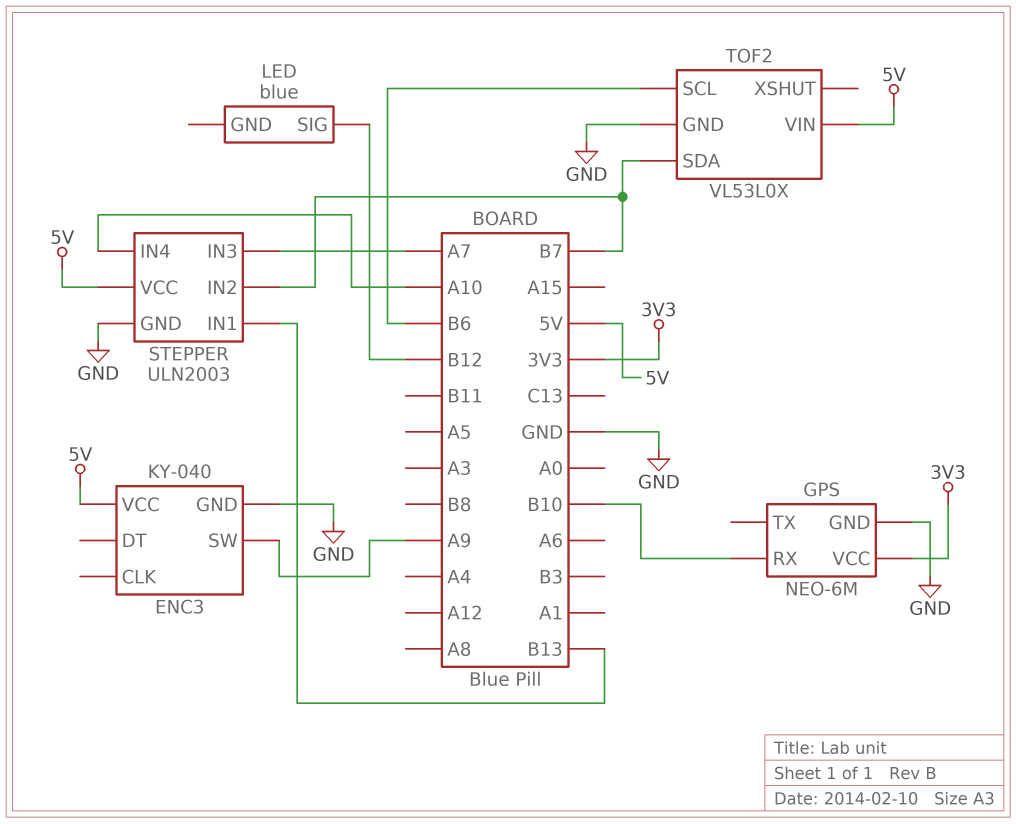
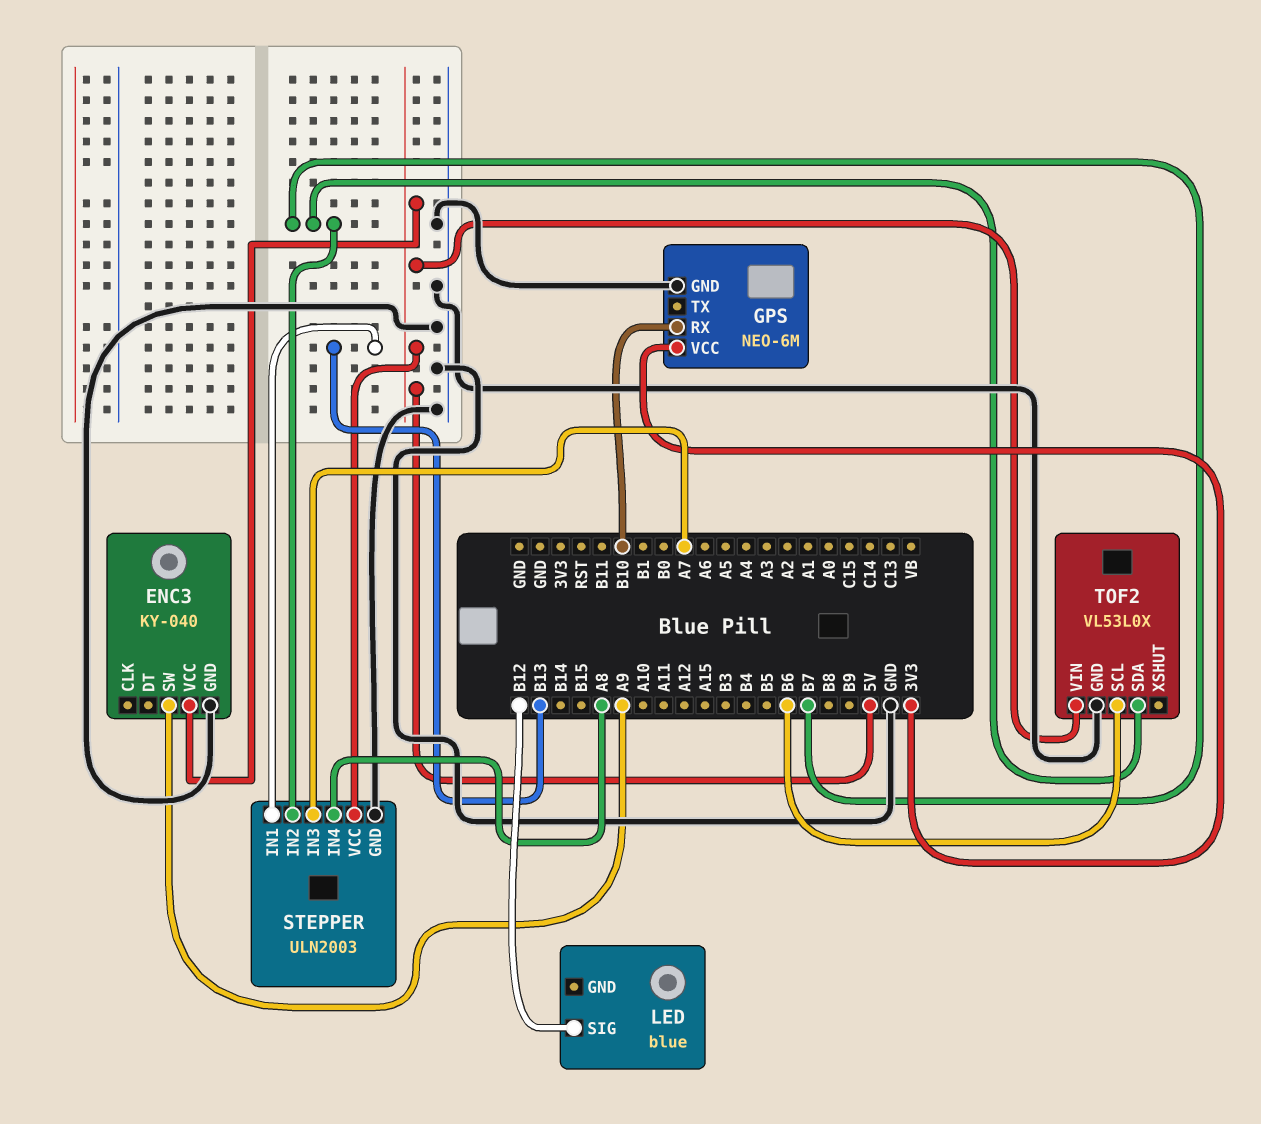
STEPPER pin IN4: A10 -> A8

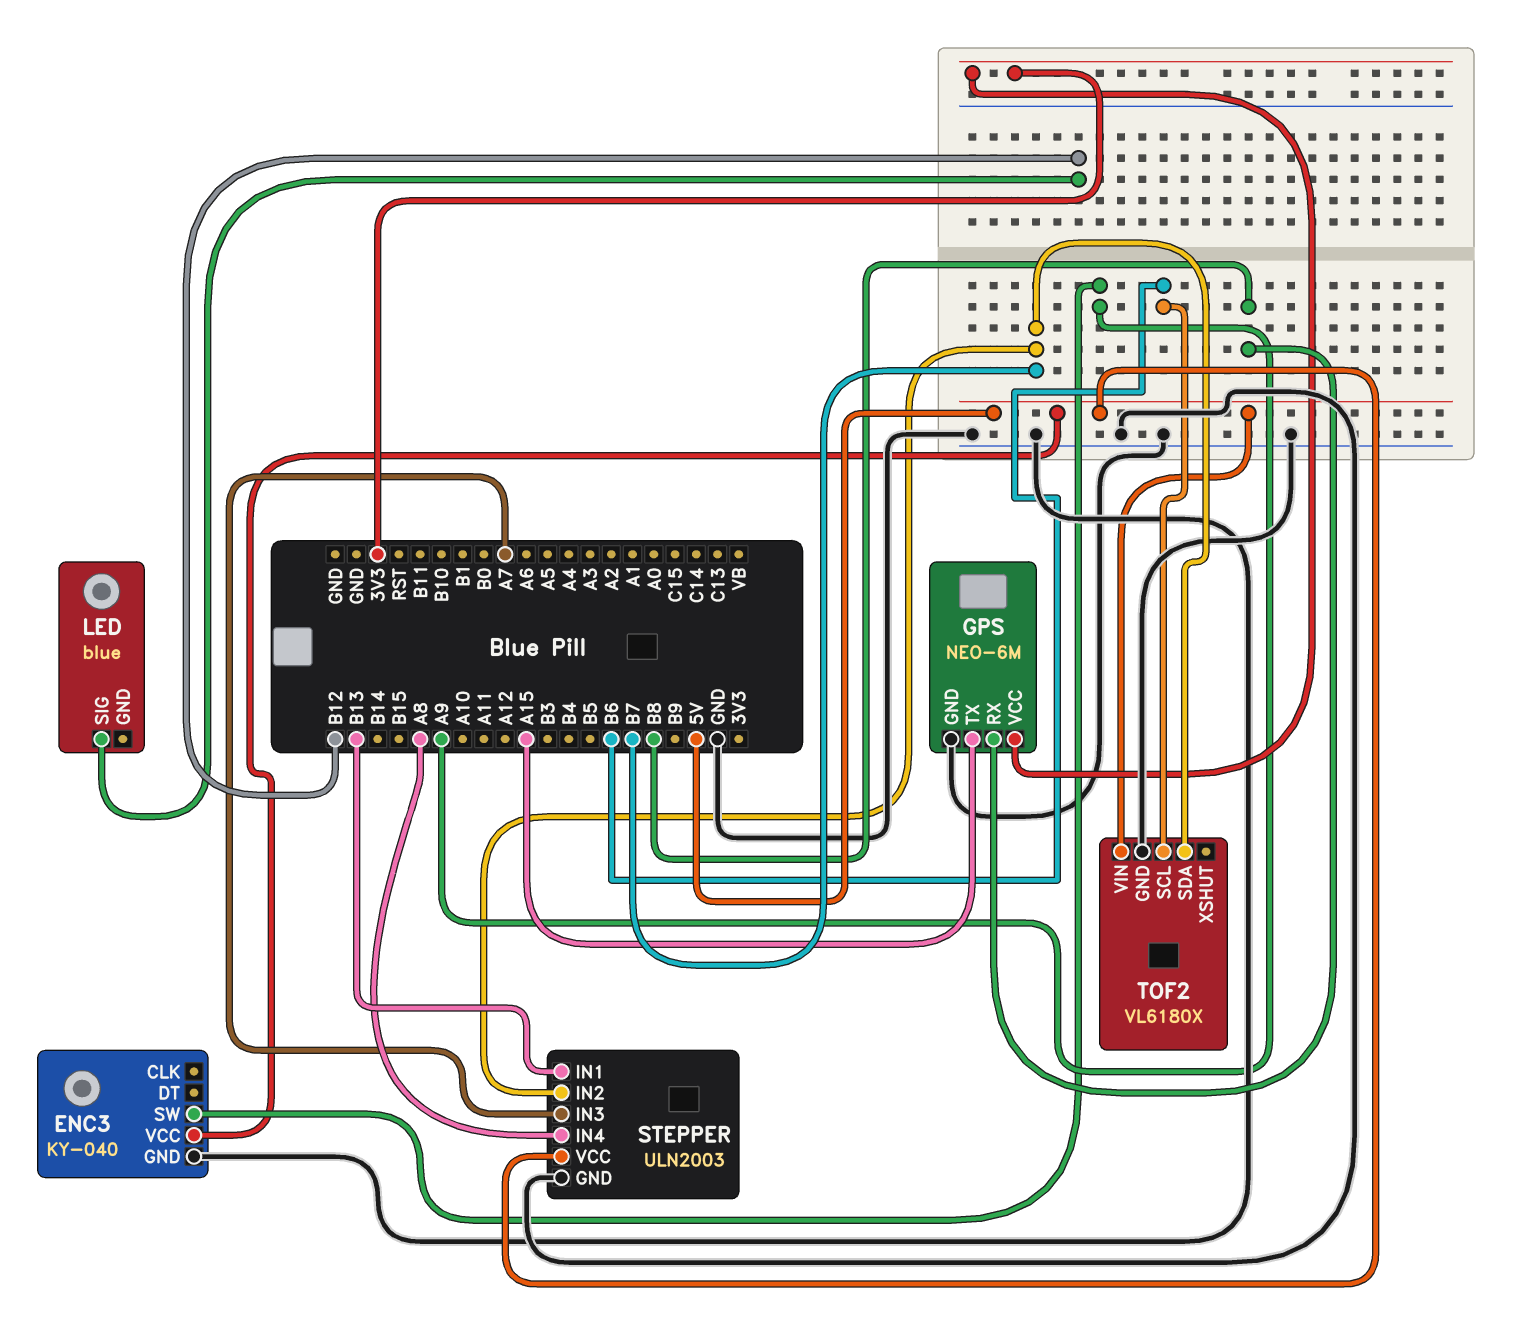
GPS pin RX: B10 -> B8
GPS pin TX: none -> A15
TOF2: VL53L0X -> VL6180X

